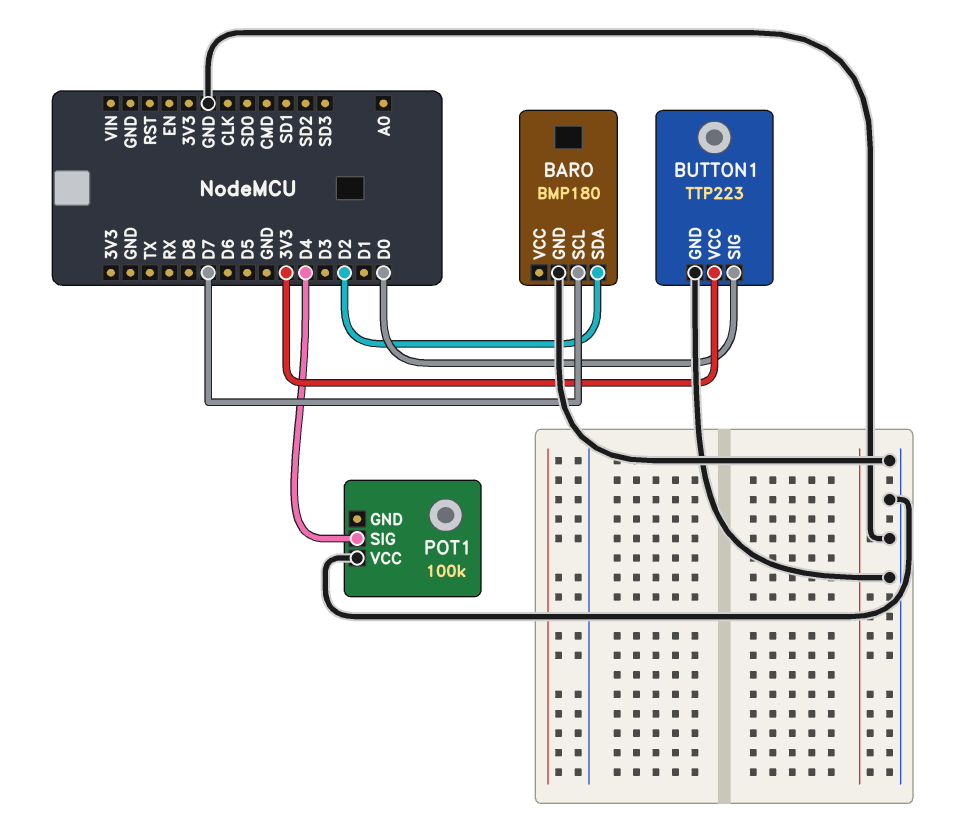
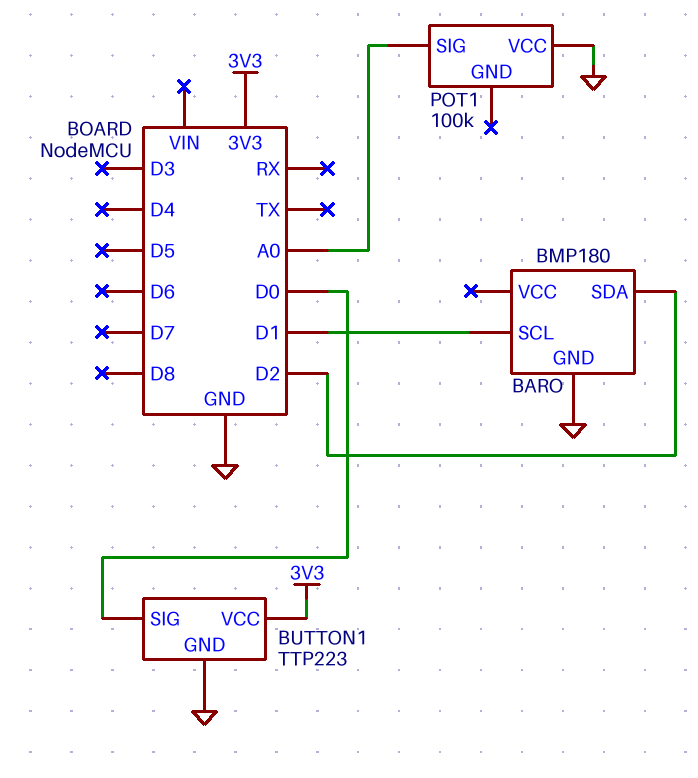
BARO pin SCL: D7 -> D1
POT1 pin SIG: D4 -> A0

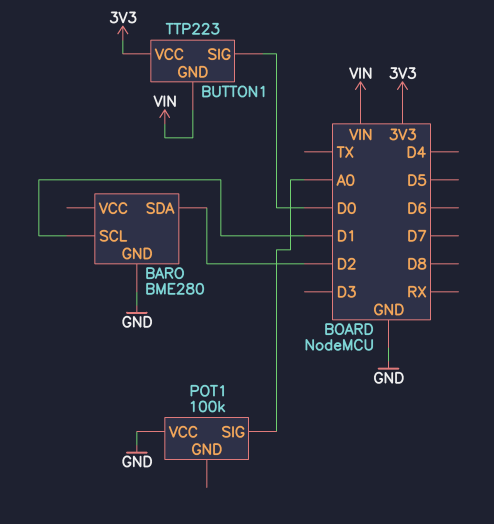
BARO: BMP180 -> BME280
BUTTON1 pin GND: GND -> VIN

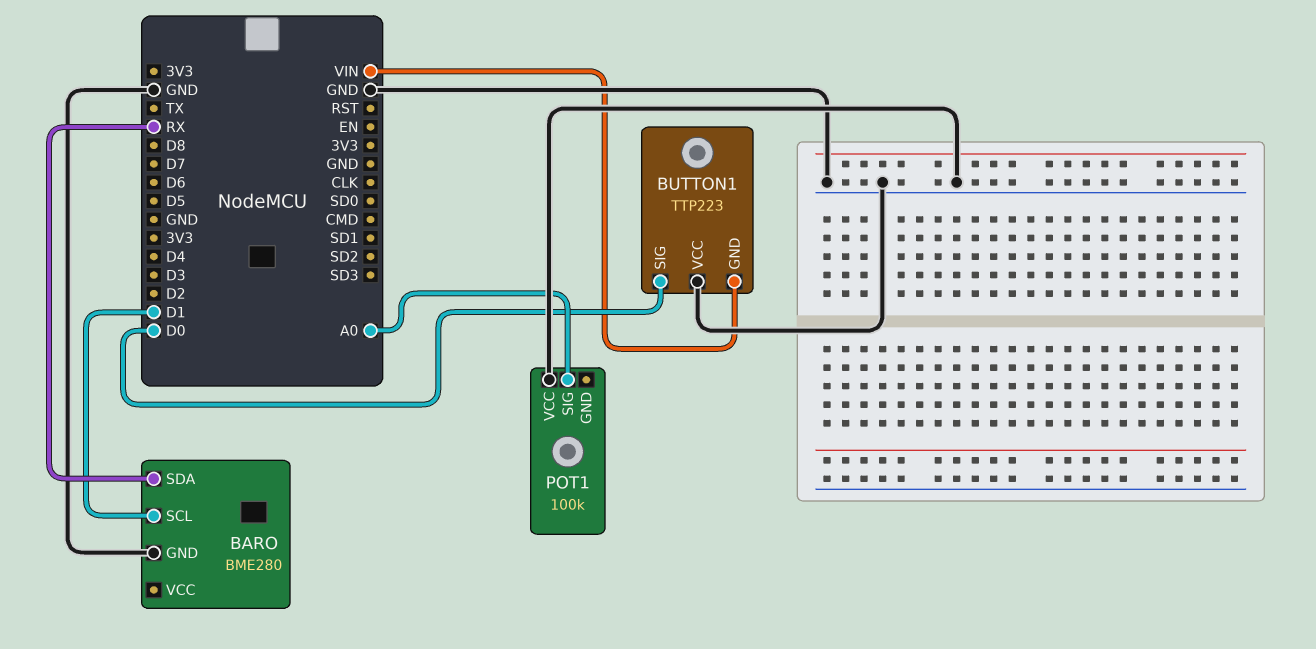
BARO pin SDA: D2 -> RX
BUTTON1 pin VCC: 3V3 -> GND

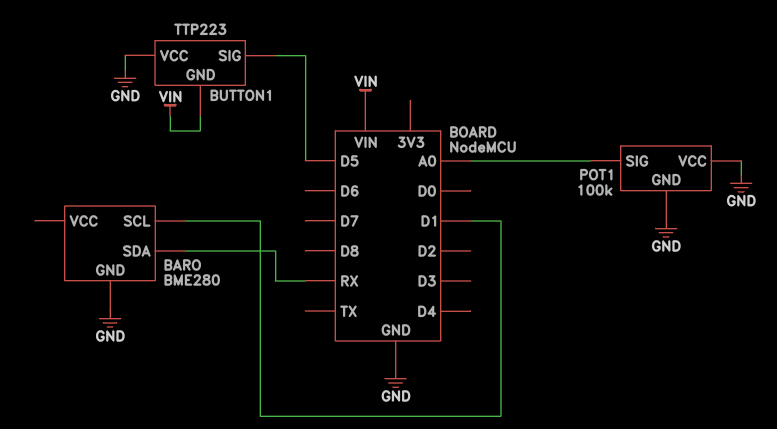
BUTTON1 pin SIG: D0 -> D5
POT1 pin GND: none -> GND

